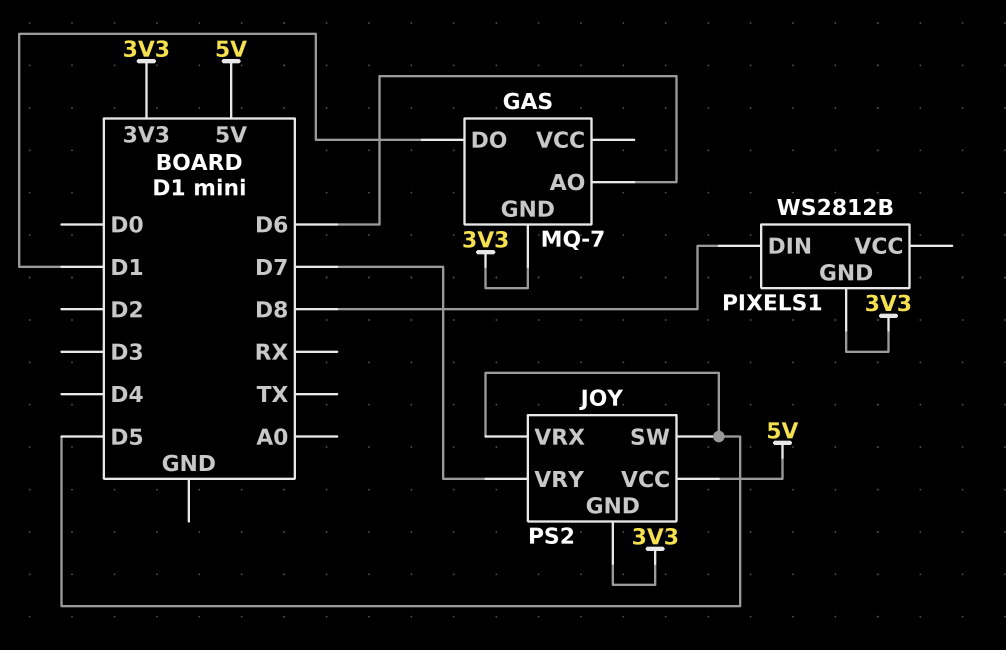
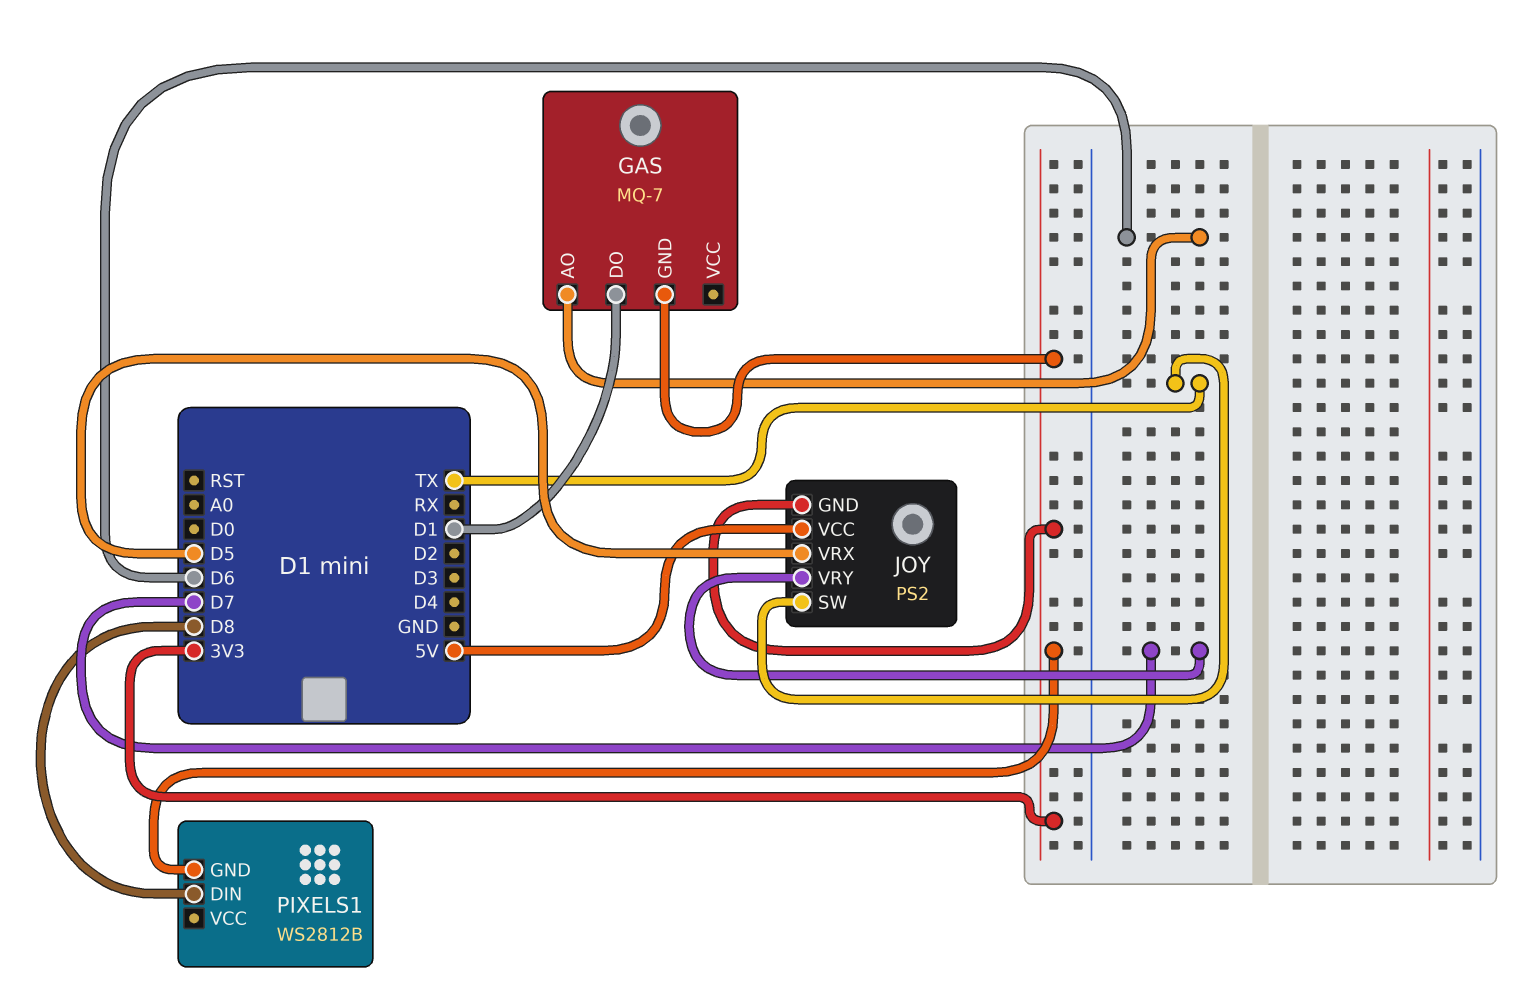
JOY pin SW: D5 -> TX

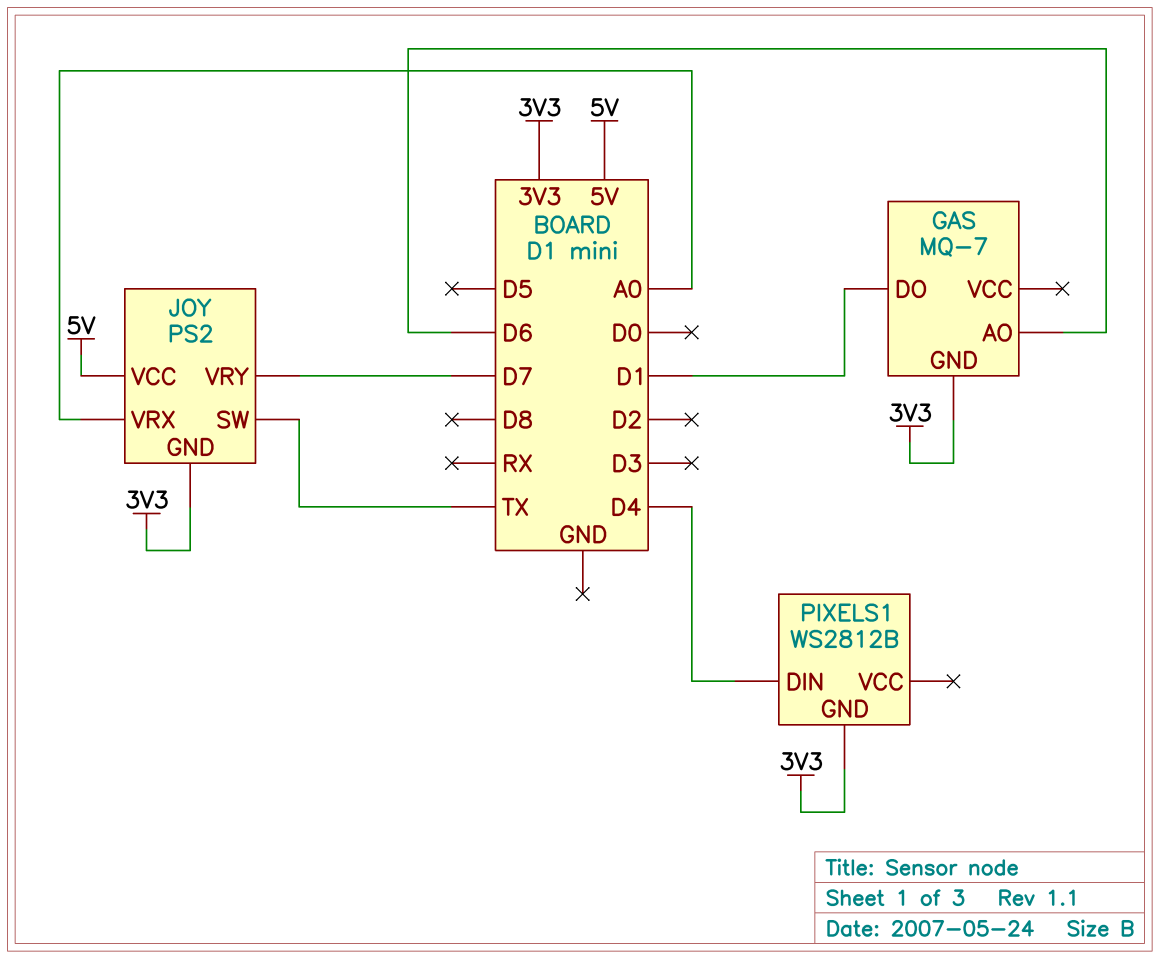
JOY pin VRX: D5 -> A0
PIXELS1 pin DIN: D8 -> D4

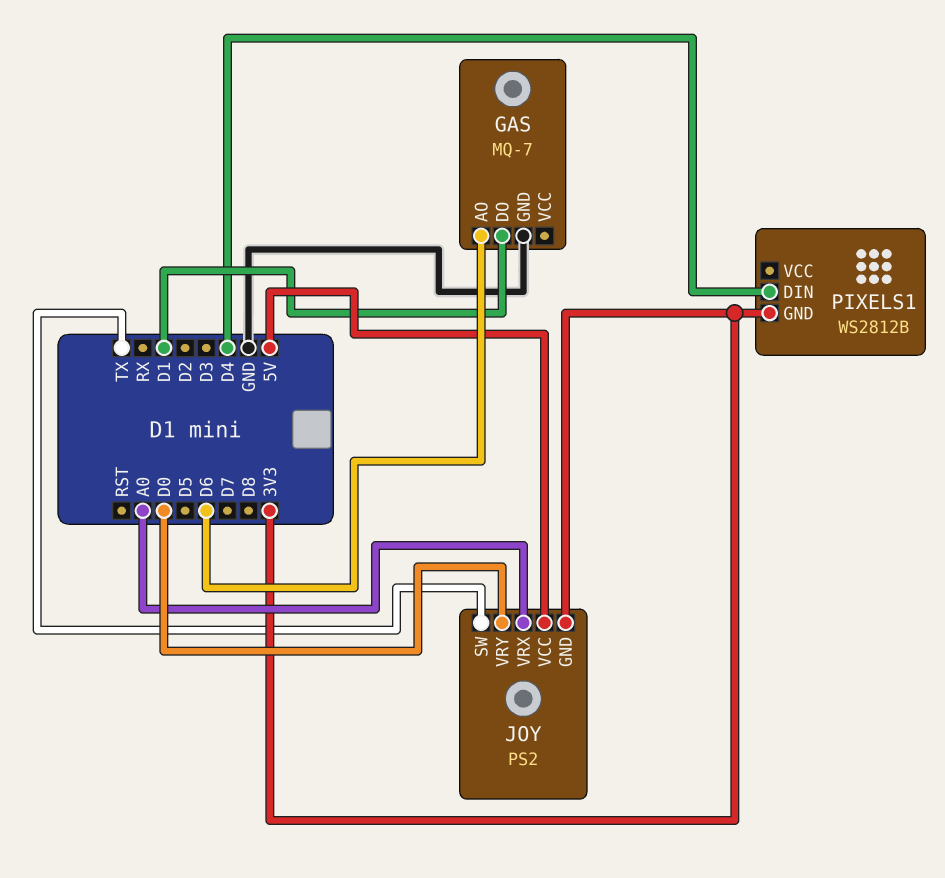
GAS pin GND: 3V3 -> GND
JOY pin VRY: D7 -> D0

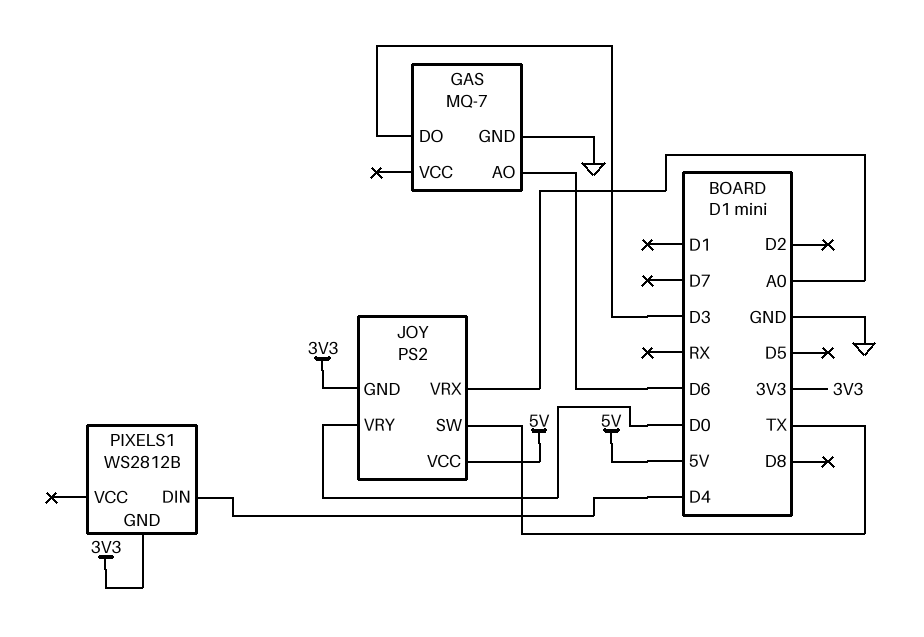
GAS pin DO: D1 -> D3

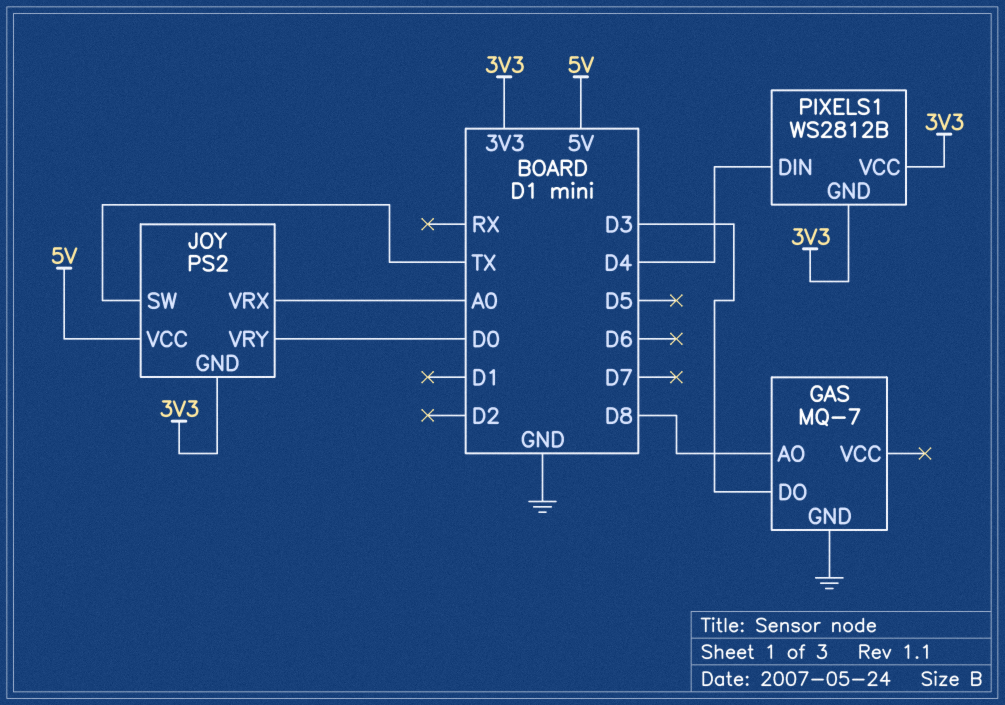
GAS pin AO: D6 -> D8
PIXELS1 pin VCC: none -> 3V3

